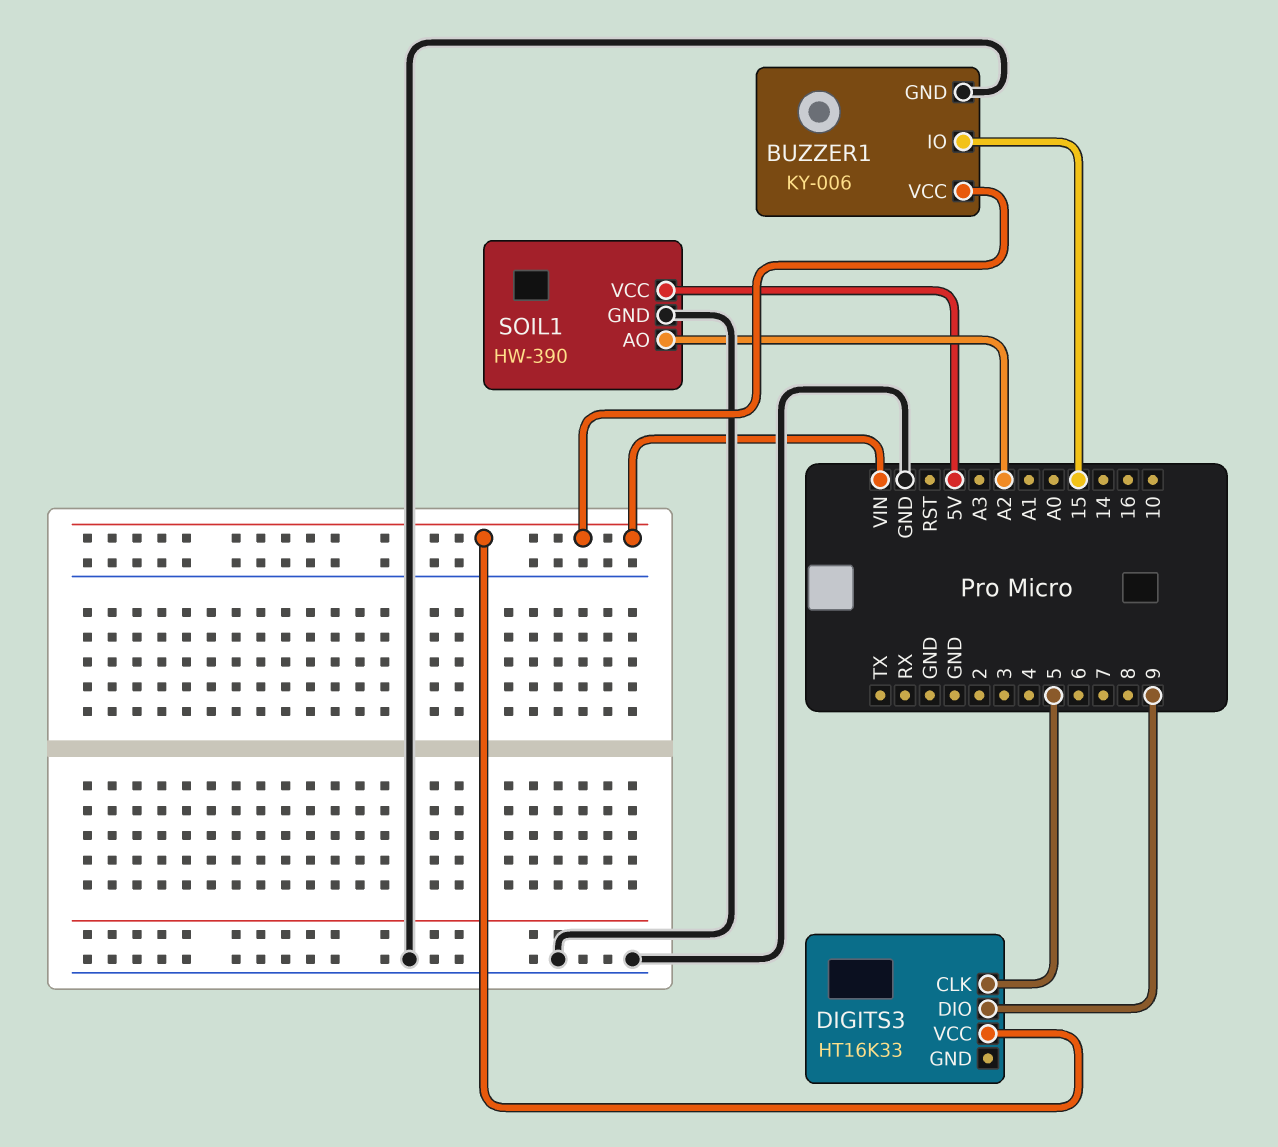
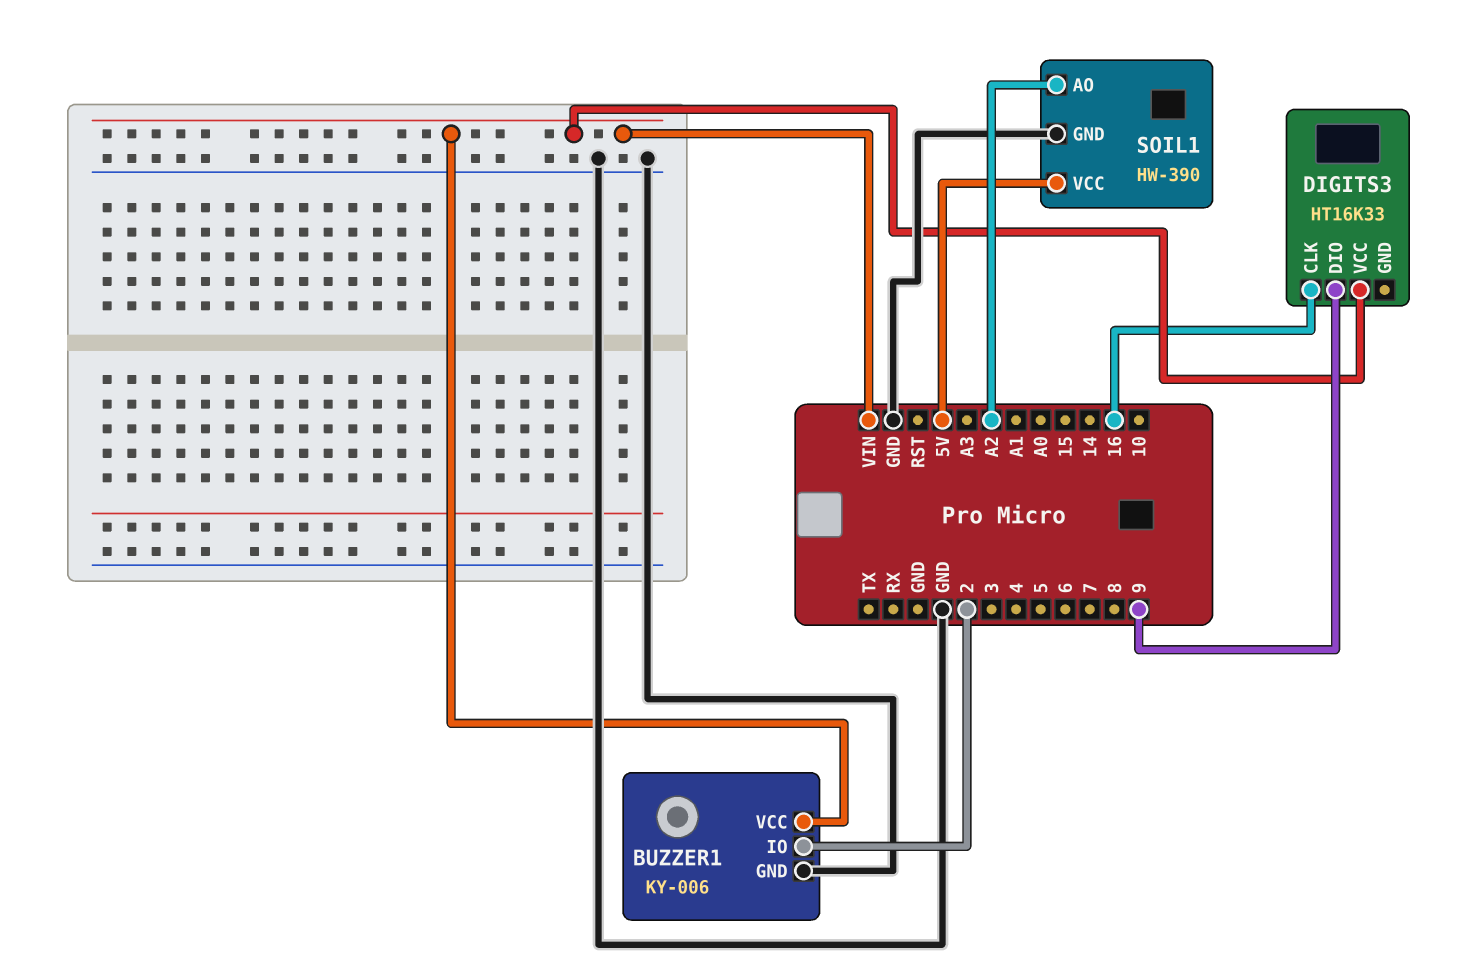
BUZZER1 pin IO: 15 -> 2
DIGITS3 pin CLK: 5 -> 16

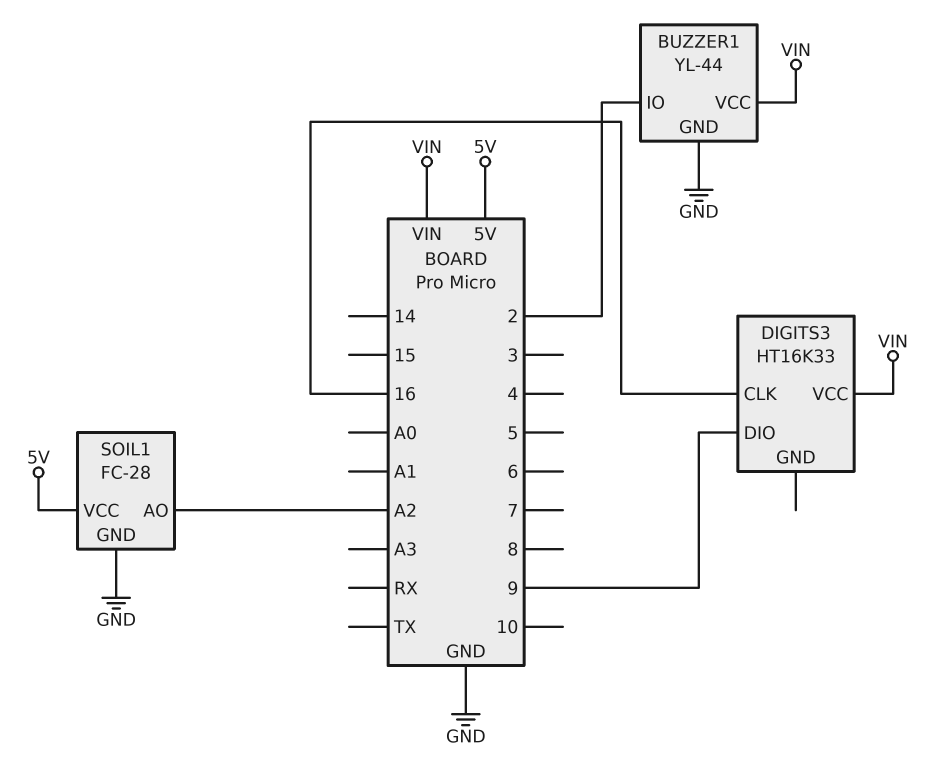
BUZZER1: KY-006 -> YL-44
SOIL1: HW-390 -> FC-28

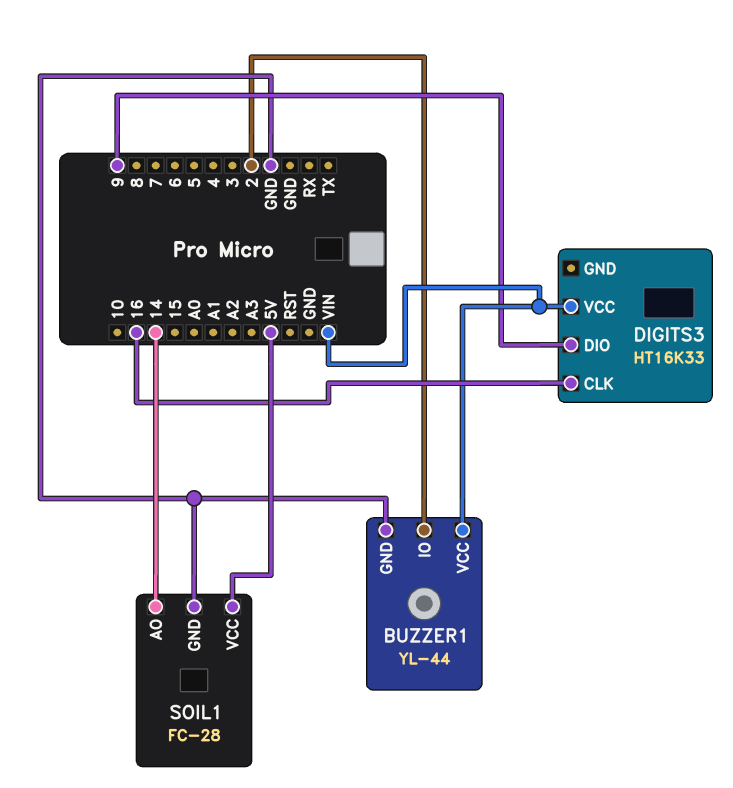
SOIL1 pin AO: A2 -> 14

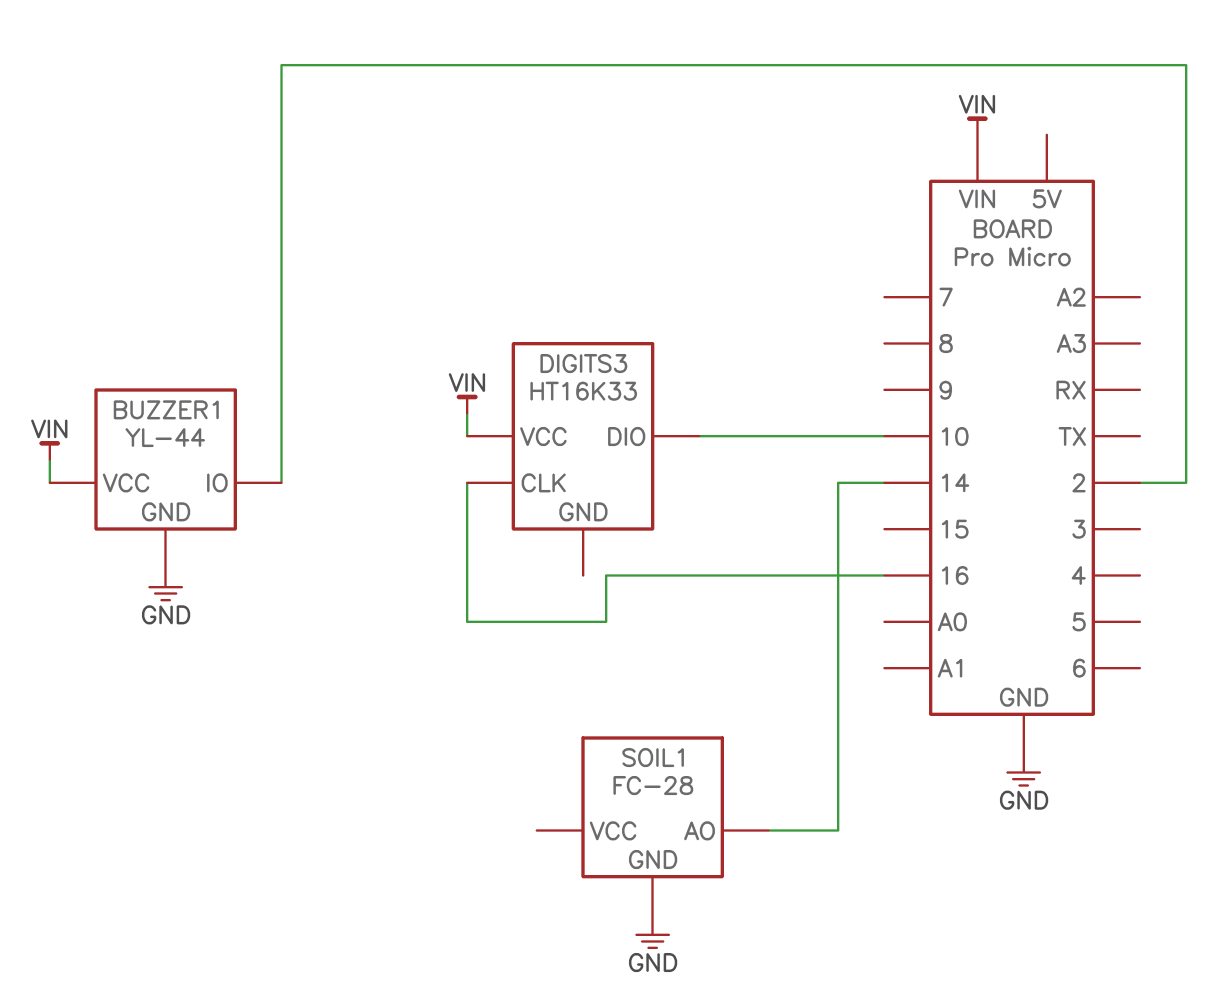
DIGITS3 pin DIO: 9 -> 10
SOIL1 pin VCC: 5V -> none

